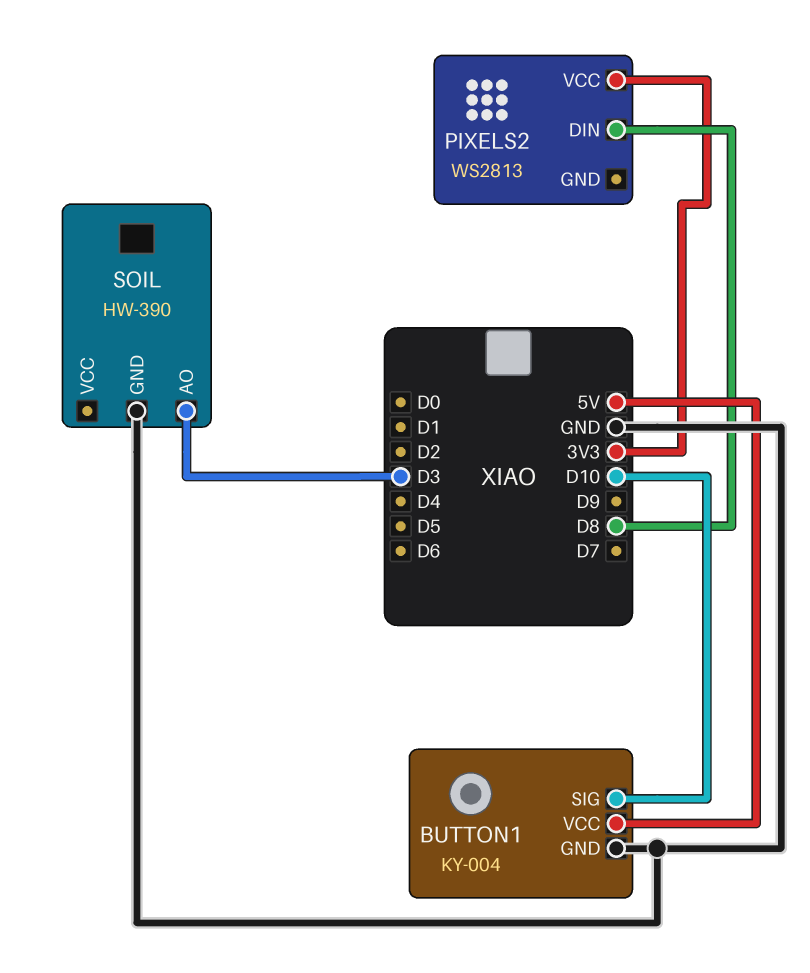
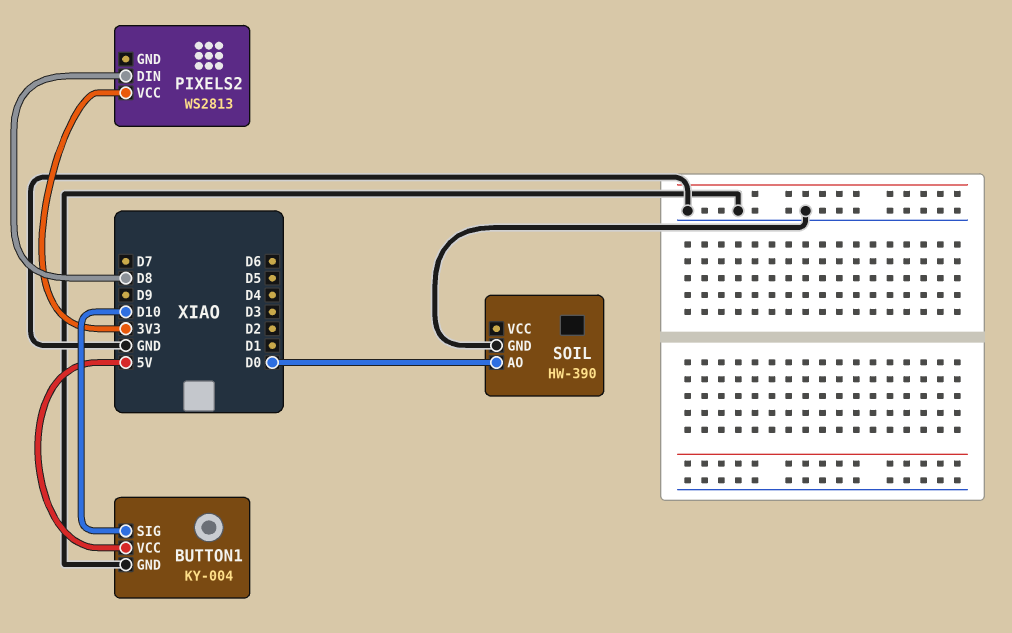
SOIL pin AO: D3 -> D0

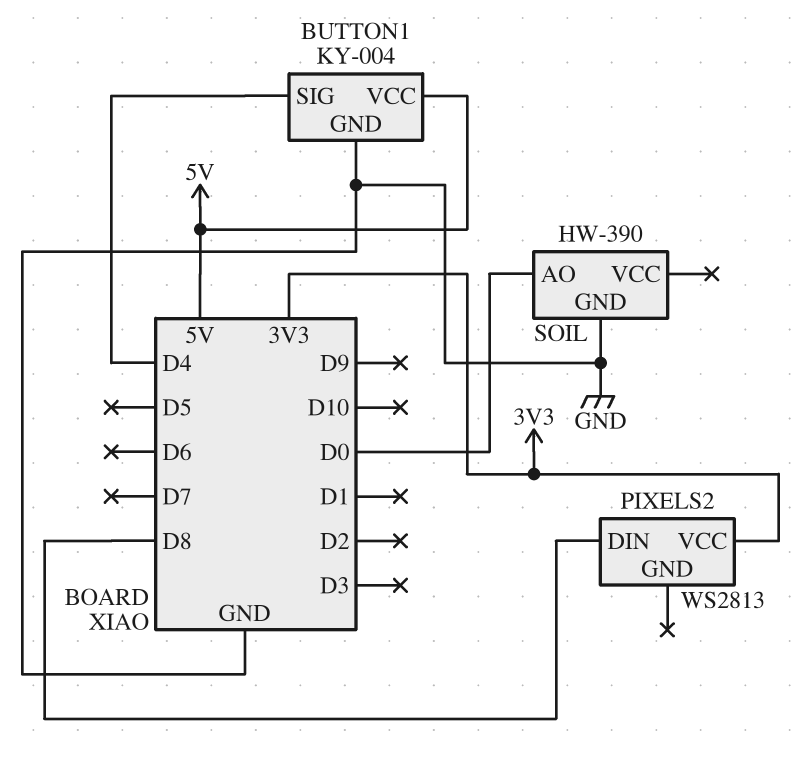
BUTTON1 pin SIG: D10 -> D4

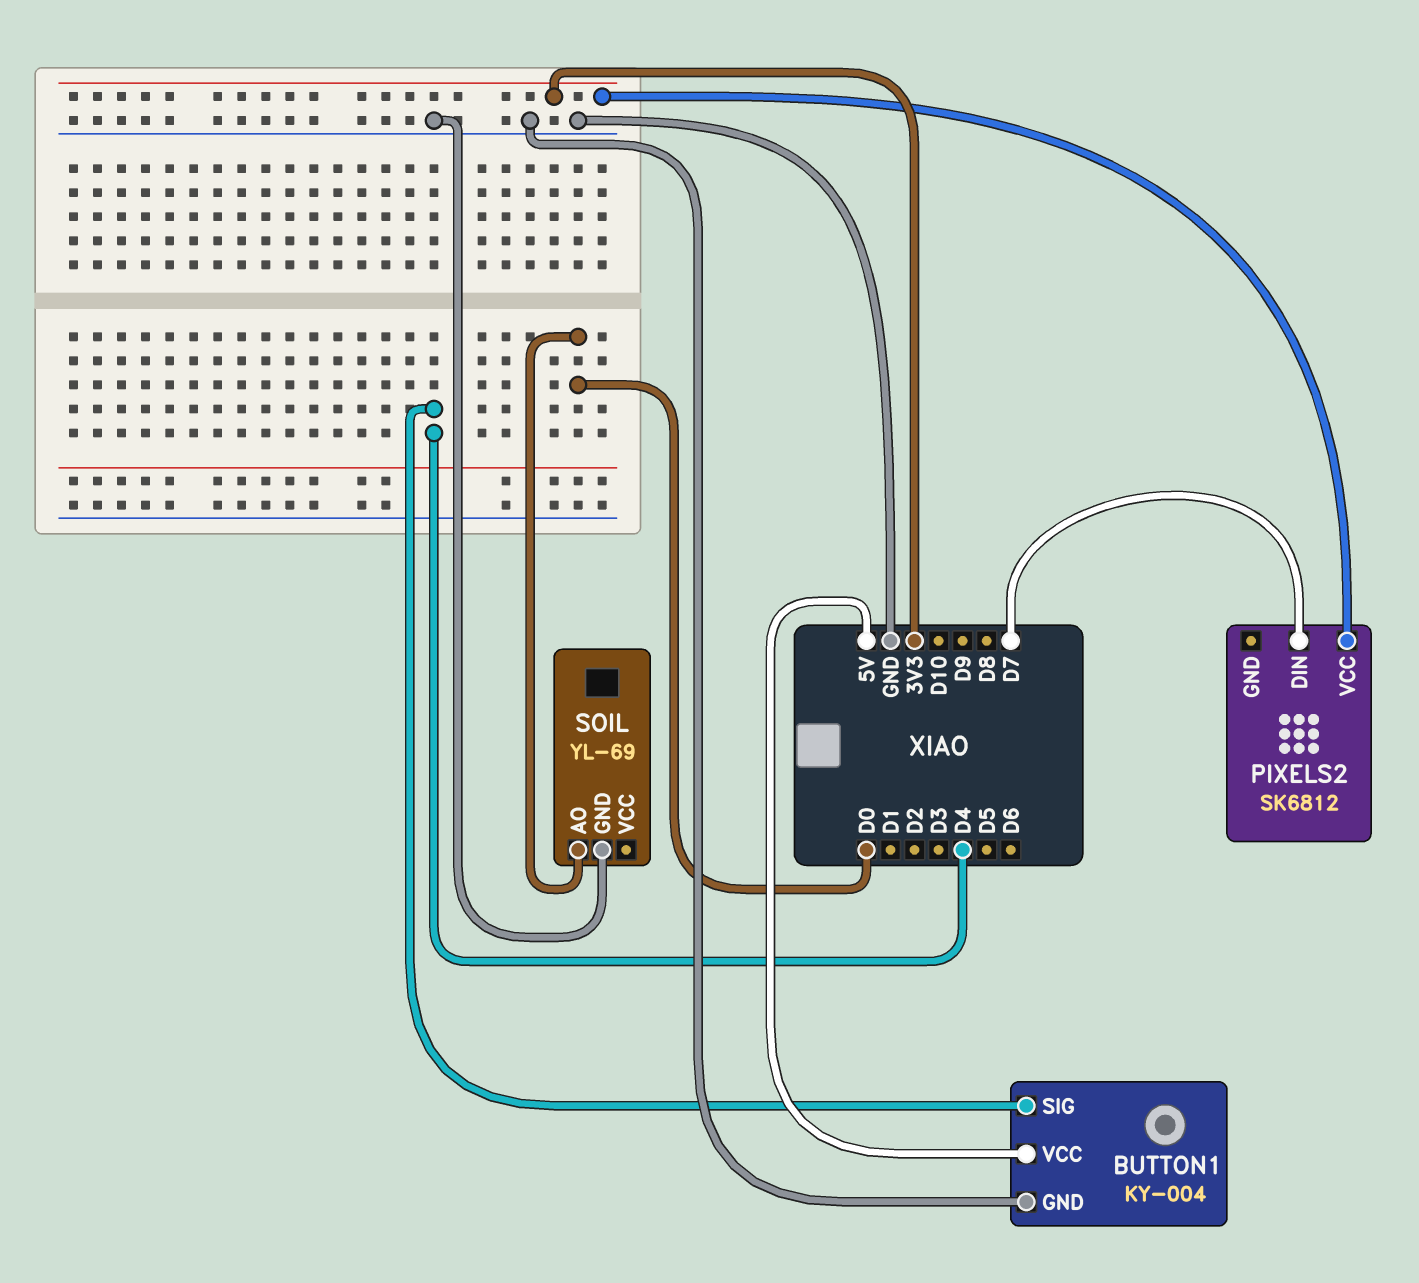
PIXELS2: WS2813 -> SK6812
PIXELS2 pin DIN: D8 -> D7
SOIL: HW-390 -> YL-69

